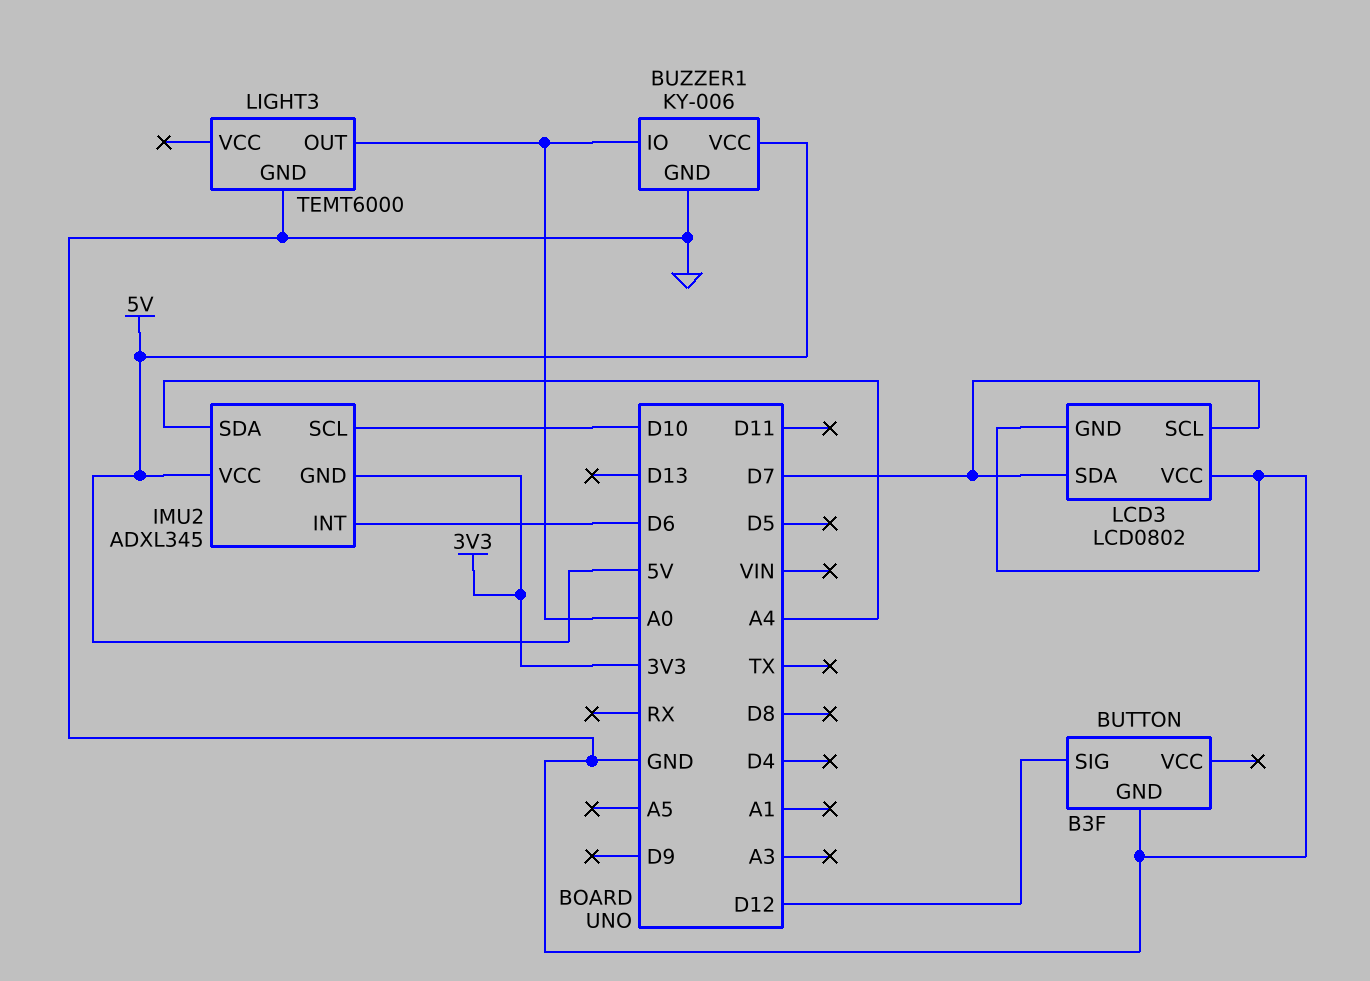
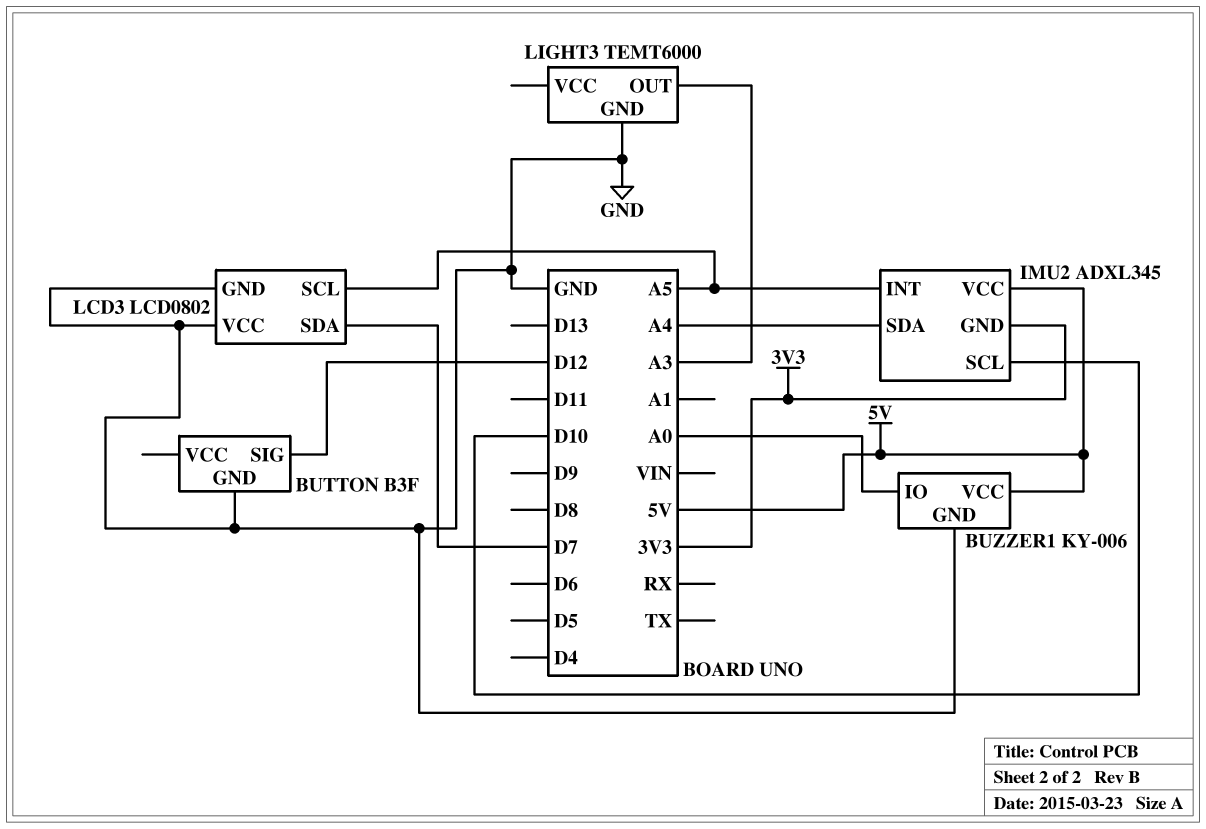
IMU2 pin INT: D6 -> A5
LCD3 pin SCL: D7 -> A5
LIGHT3 pin OUT: A0 -> A3

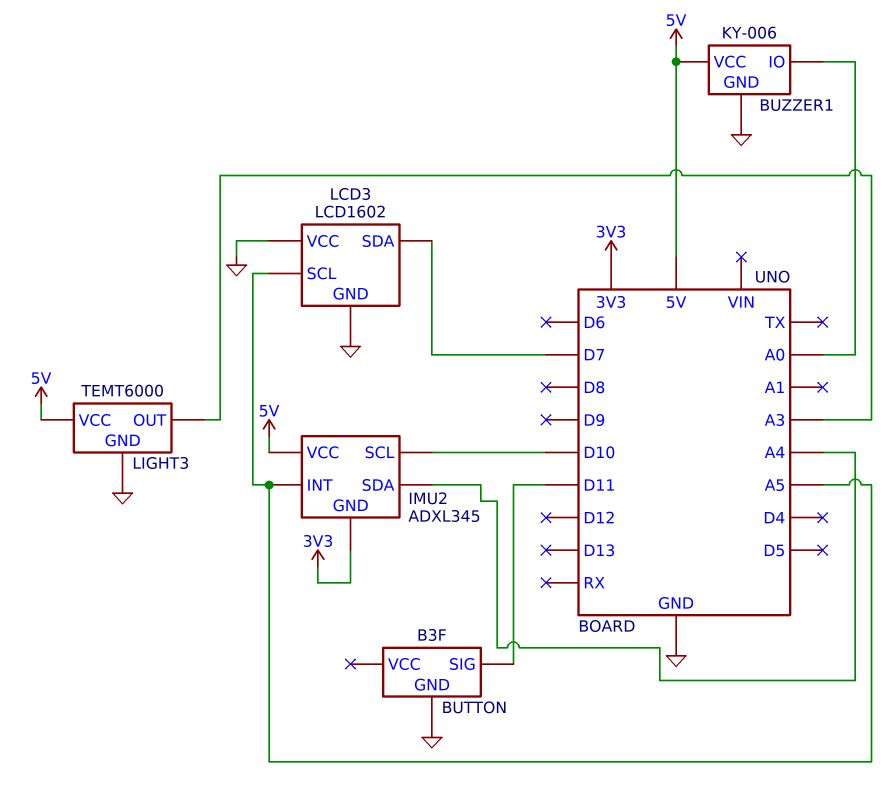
BUTTON pin SIG: D12 -> D11
LCD3: LCD0802 -> LCD1602
LIGHT3 pin VCC: none -> 5V

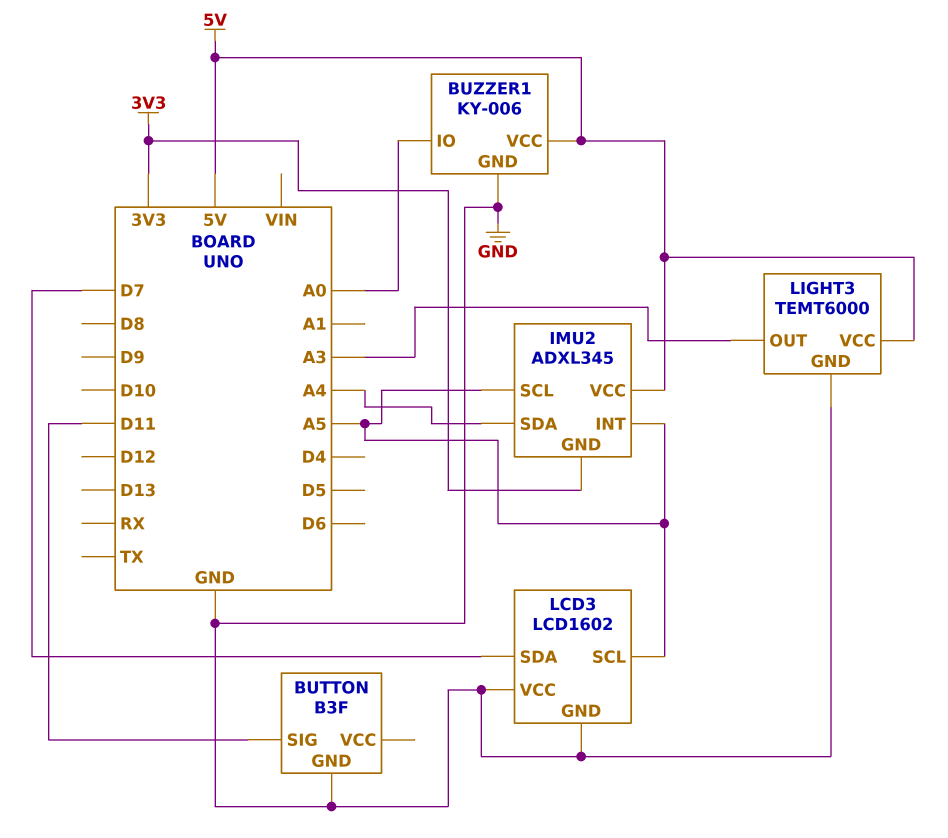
IMU2 pin SCL: D10 -> A5

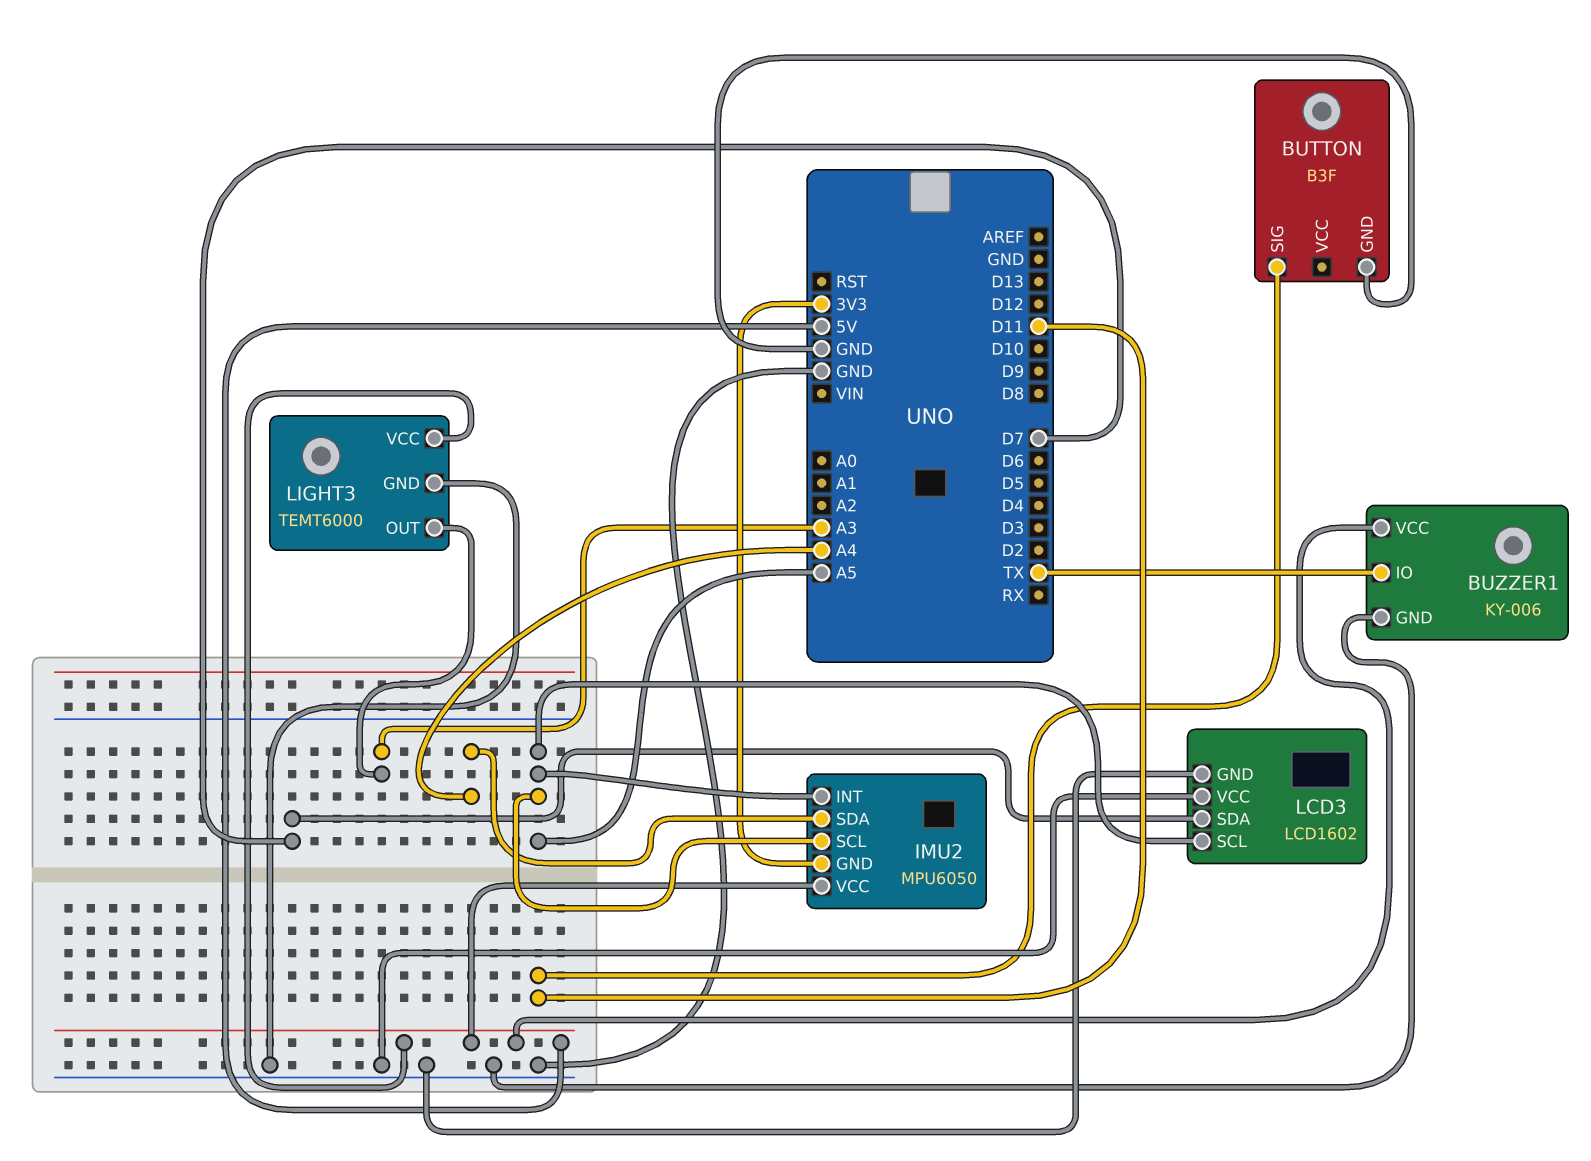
BUZZER1 pin IO: A0 -> TX
IMU2: ADXL345 -> MPU6050

